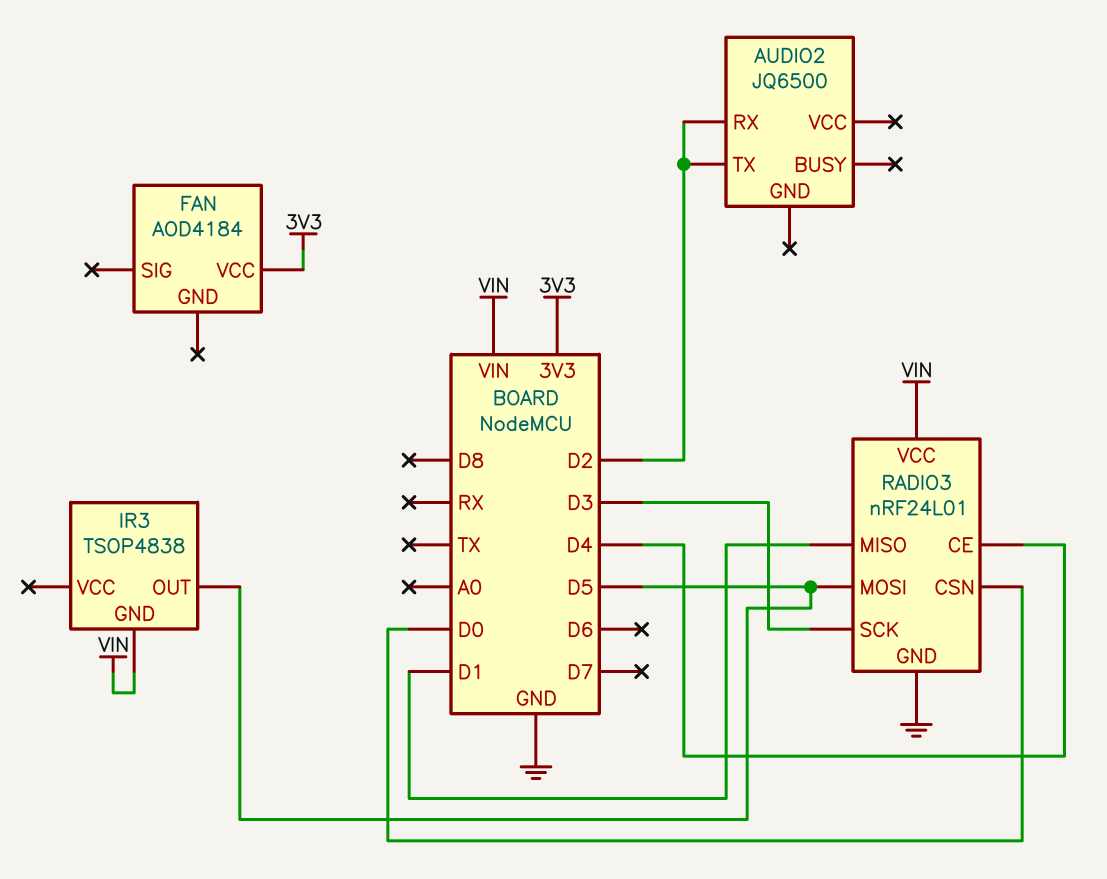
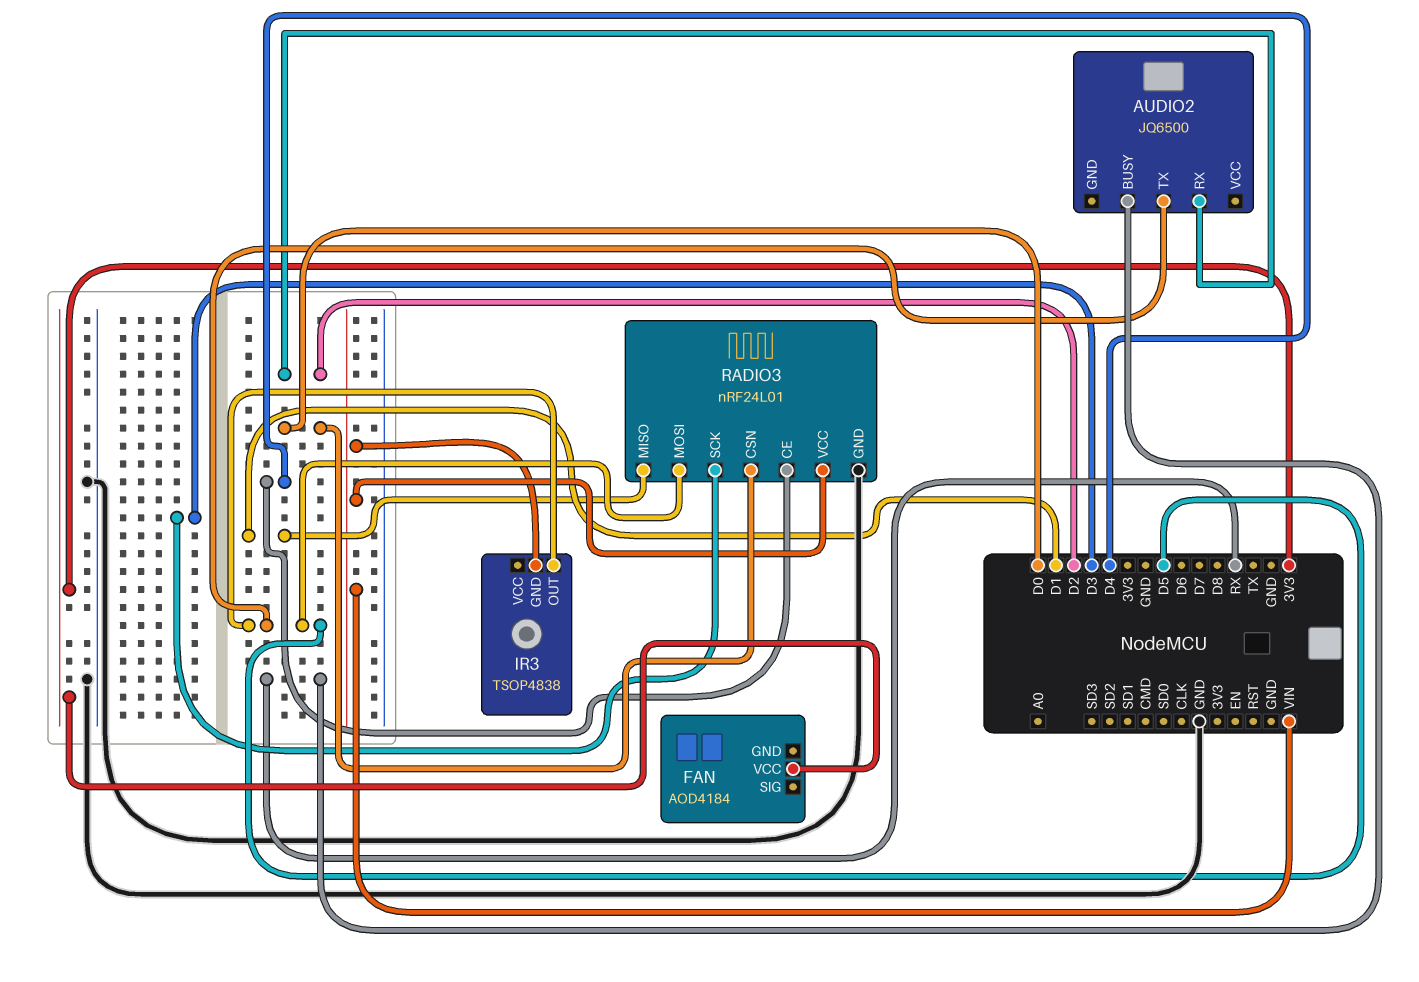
AUDIO2 pin BUSY: none -> RX
AUDIO2 pin TX: D2 -> D5

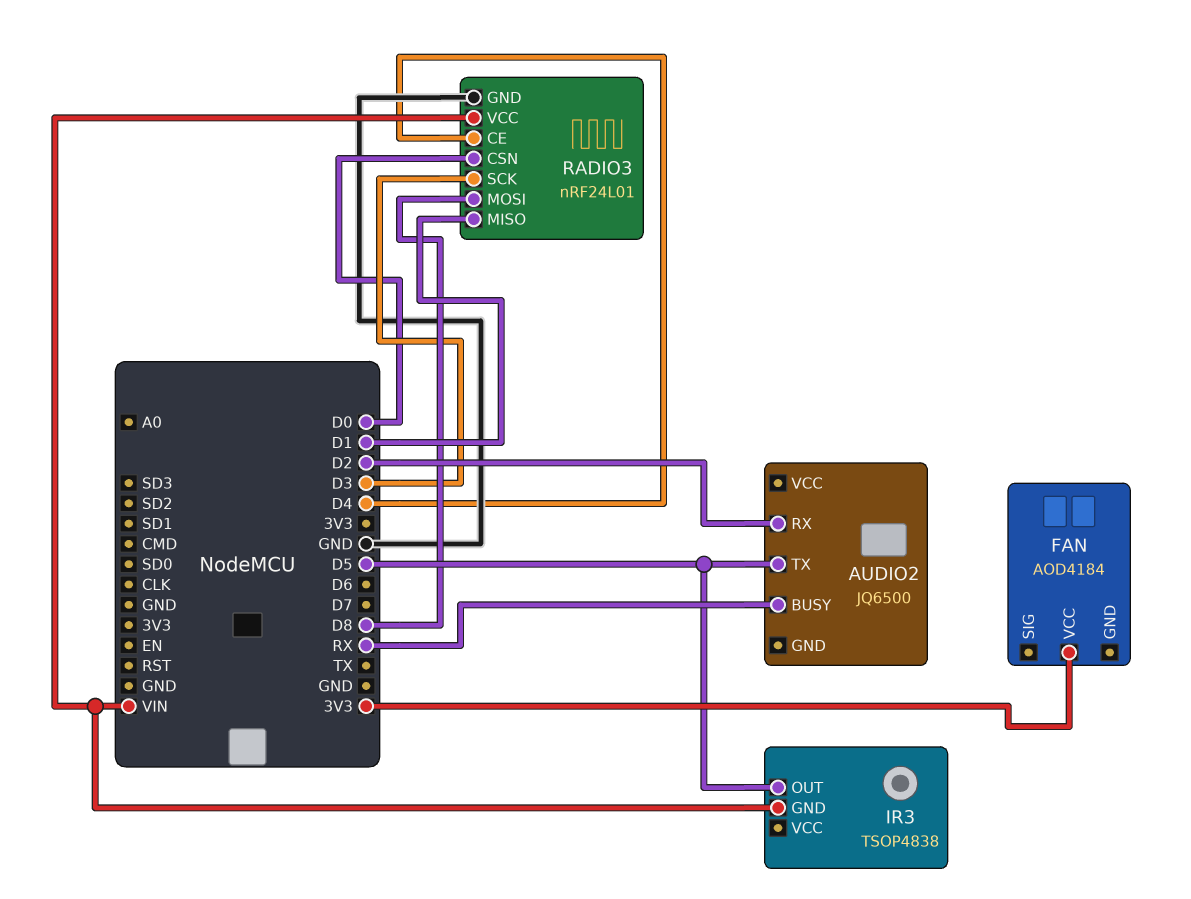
RADIO3 pin MOSI: D5 -> D8

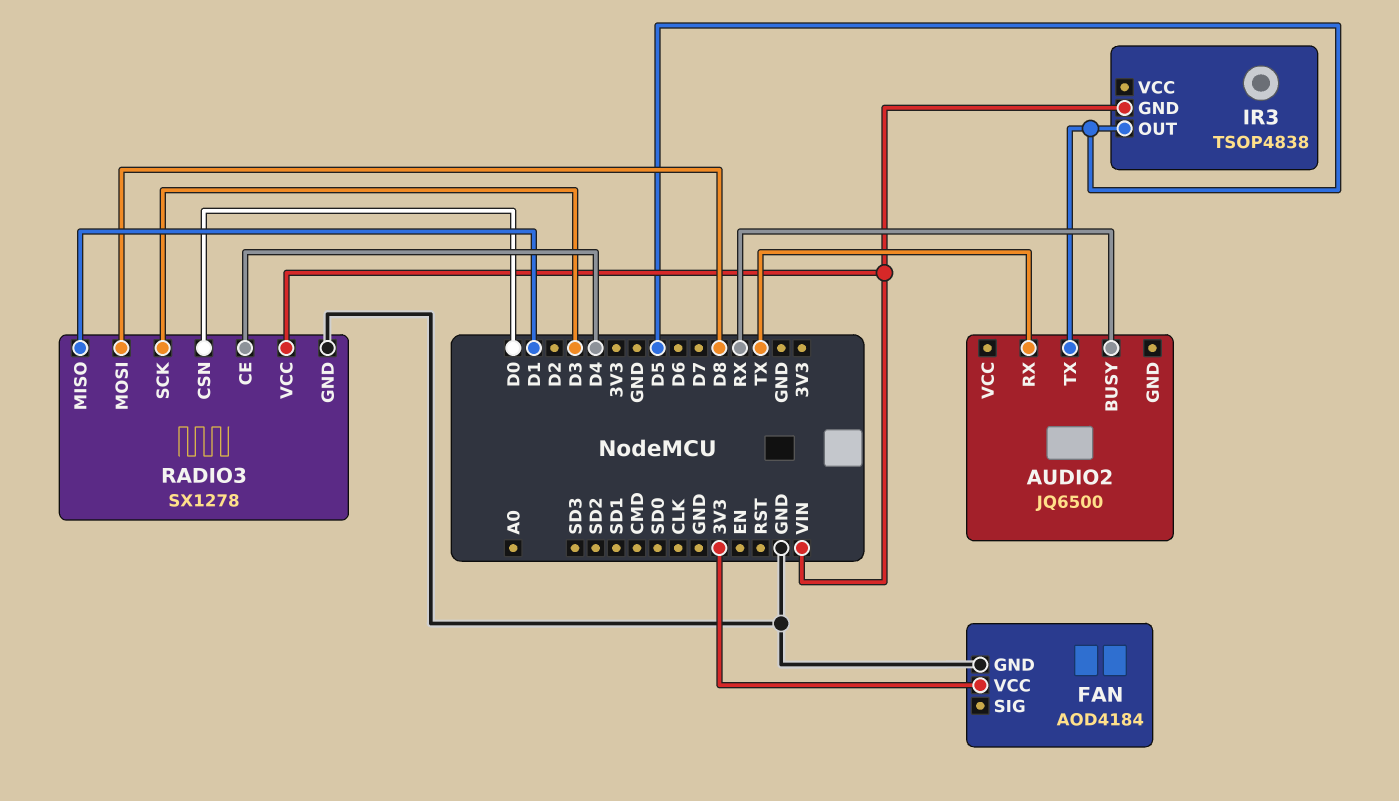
AUDIO2 pin RX: D2 -> TX
FAN pin GND: none -> GND
RADIO3: nRF24L01 -> SX1278

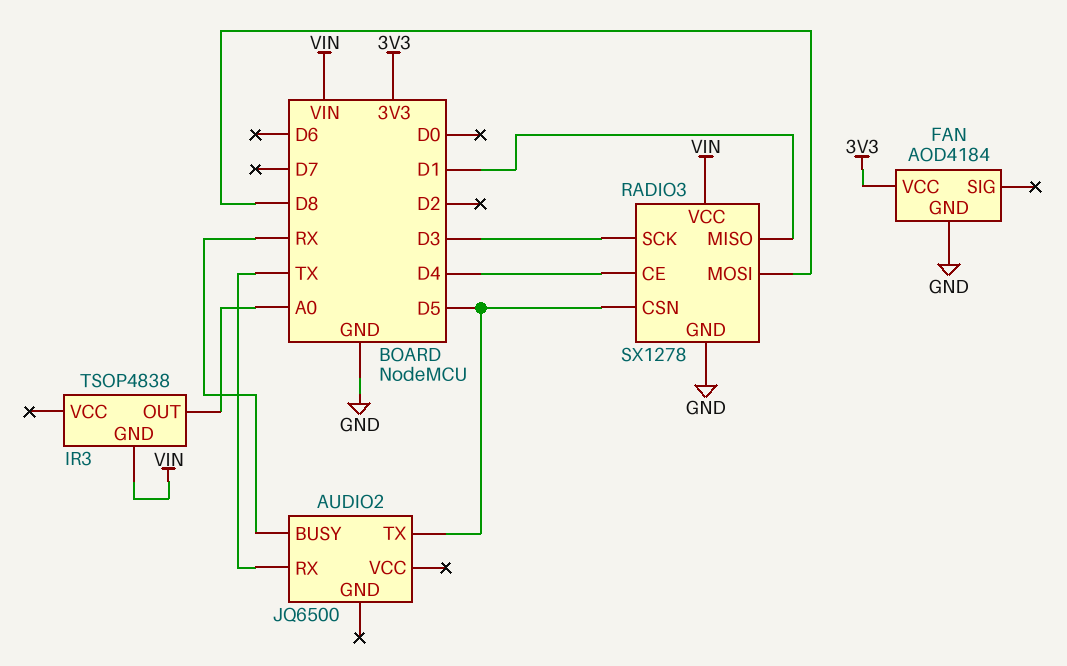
IR3 pin OUT: D5 -> A0
RADIO3 pin CSN: D0 -> D5

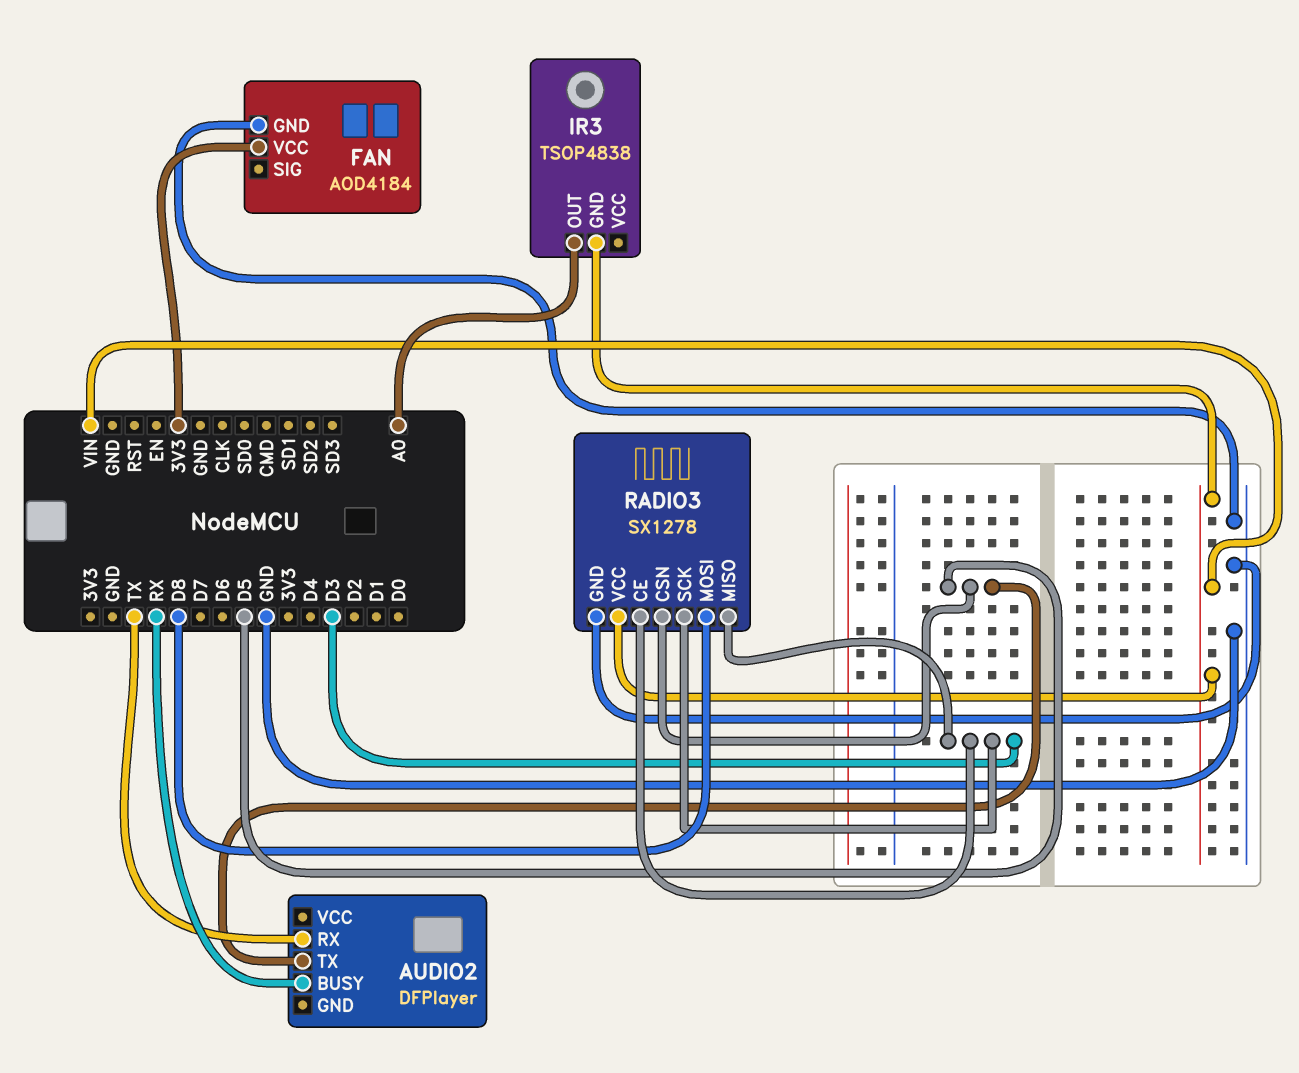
AUDIO2: JQ6500 -> DFPlayer
RADIO3 pin CE: D4 -> D3
RADIO3 pin MISO: D1 -> D3

